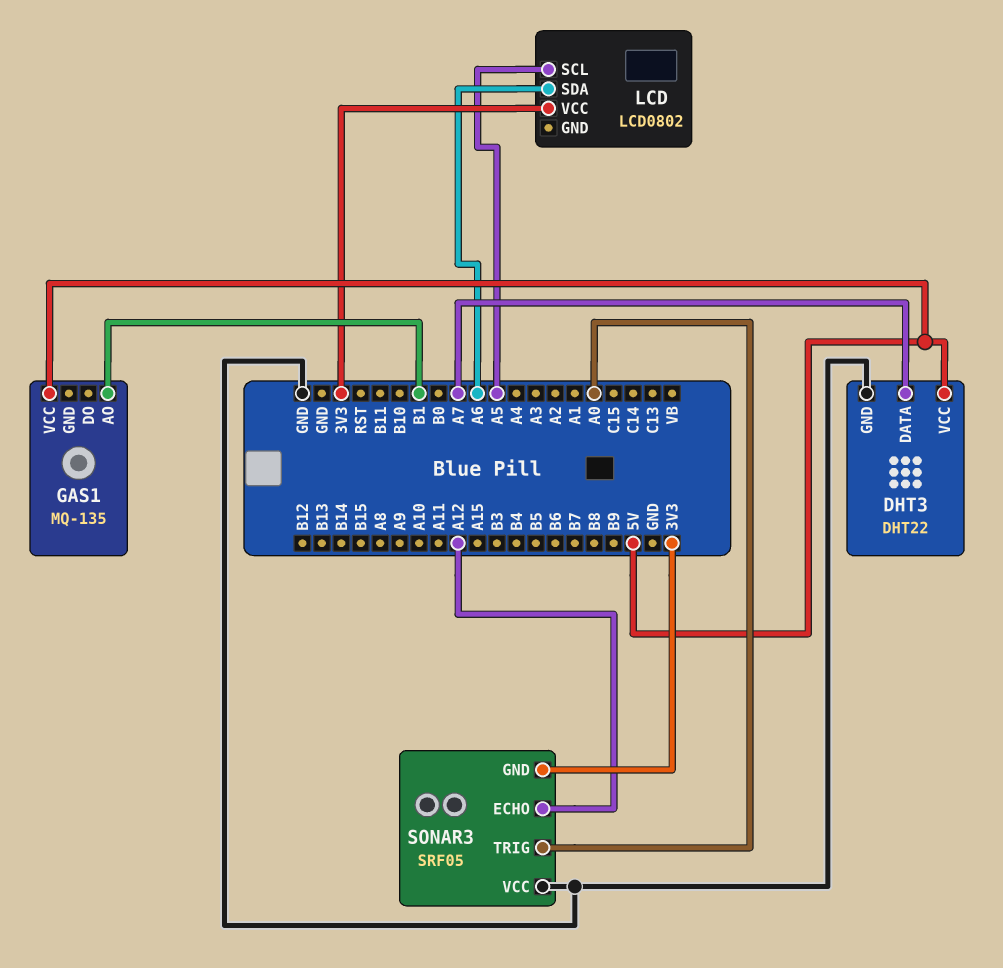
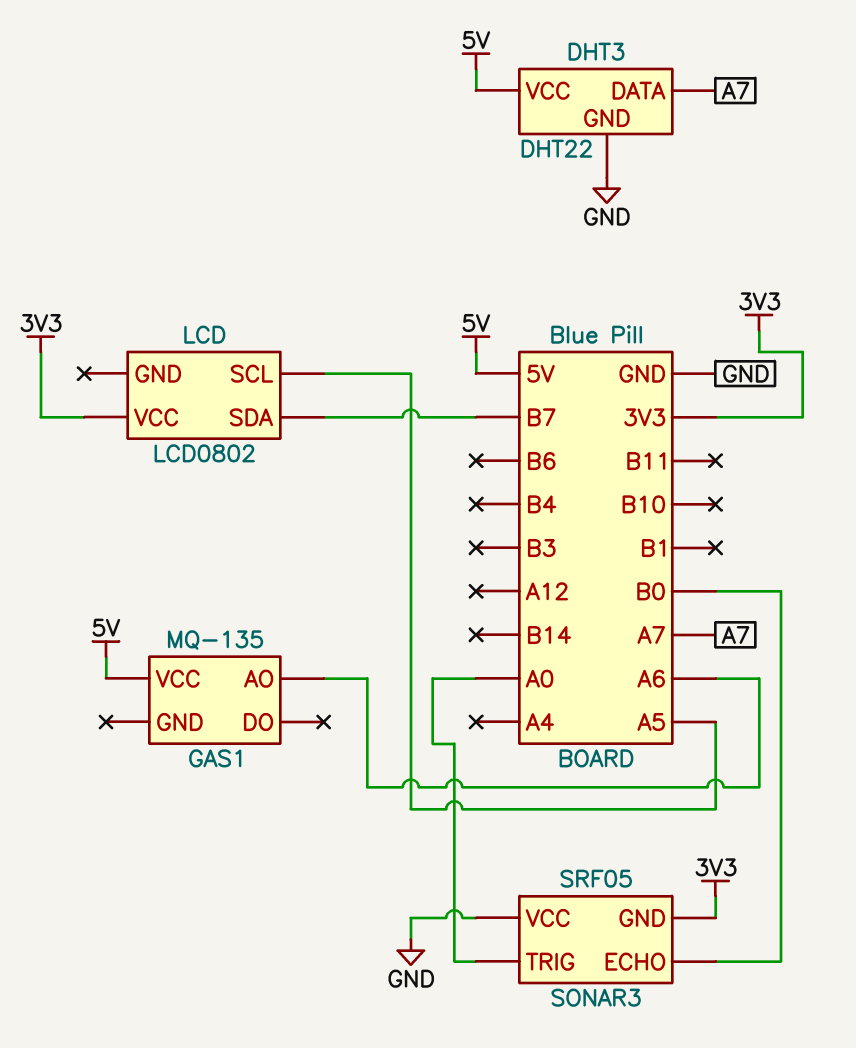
GAS1 pin AO: B1 -> A6
LCD pin SDA: A6 -> B7
SONAR3 pin ECHO: A12 -> B0

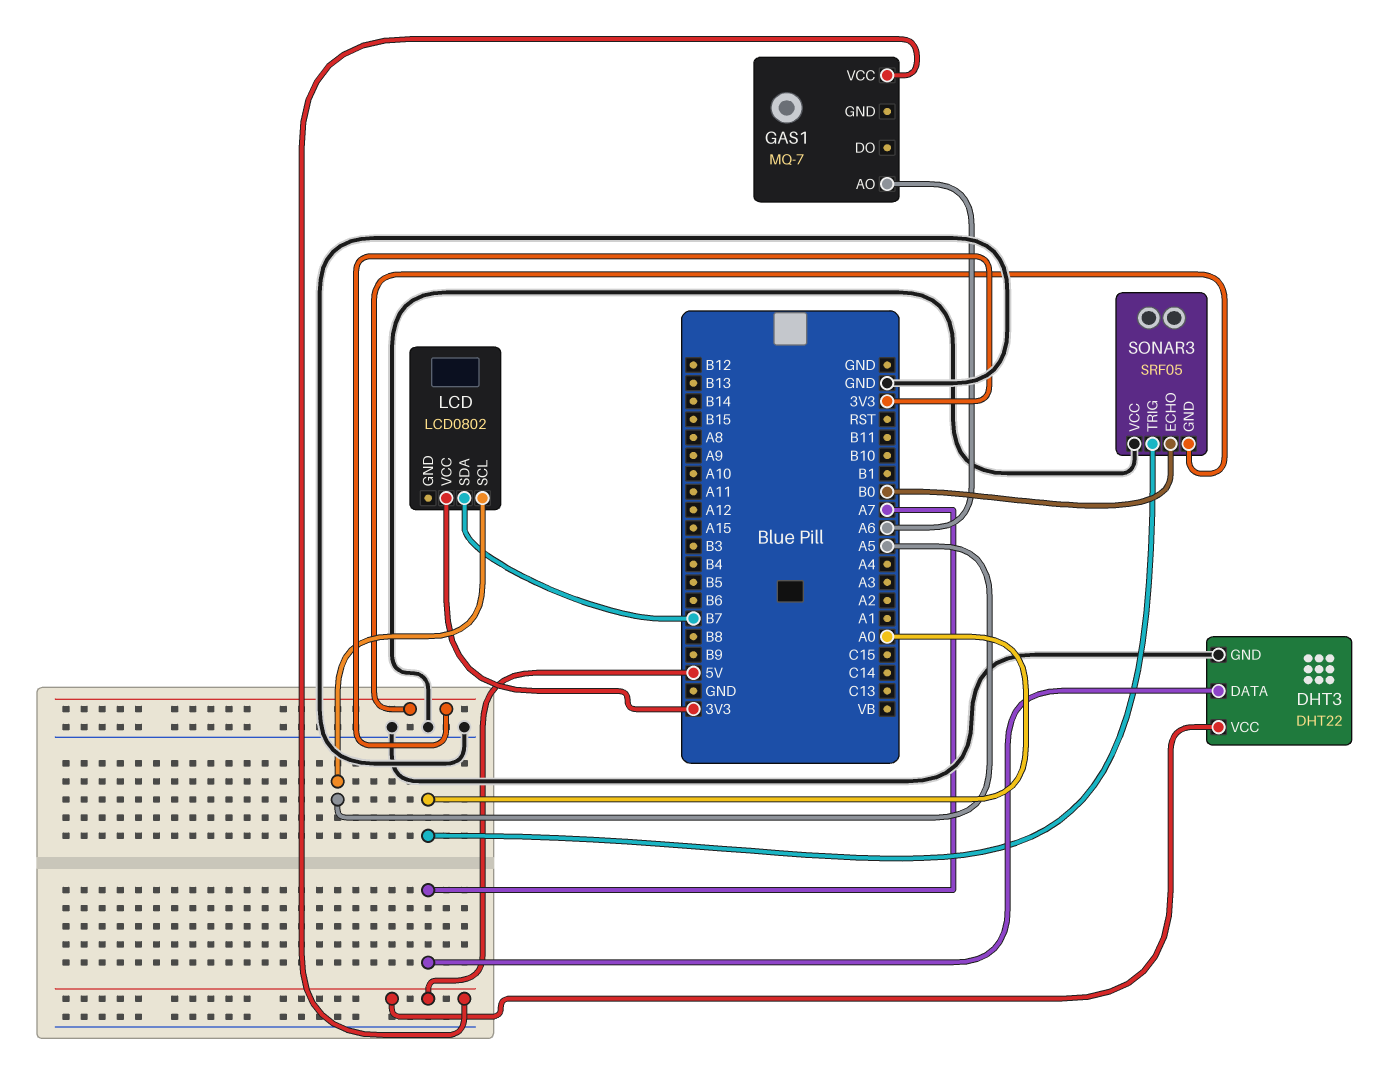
GAS1: MQ-135 -> MQ-7

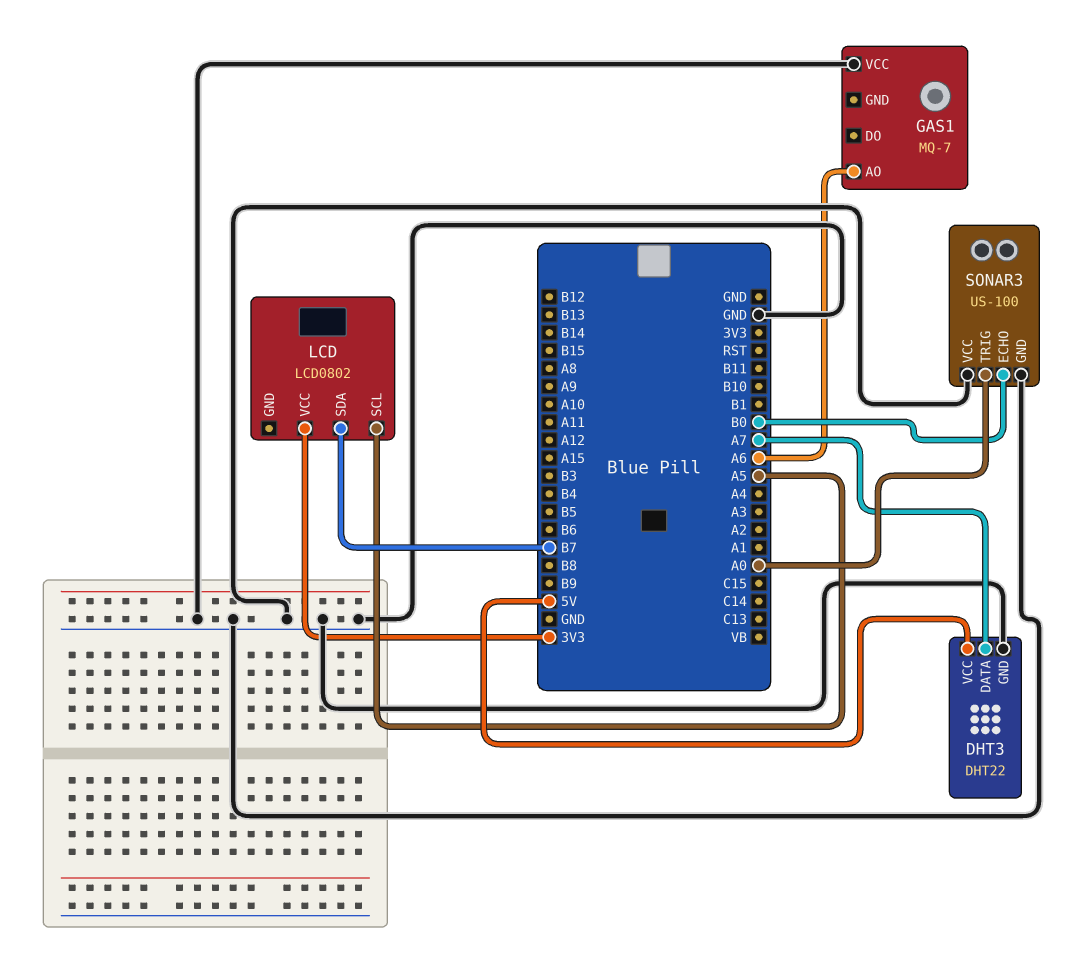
GAS1 pin VCC: 5V -> GND
SONAR3: SRF05 -> US-100
SONAR3 pin GND: 3V3 -> GND

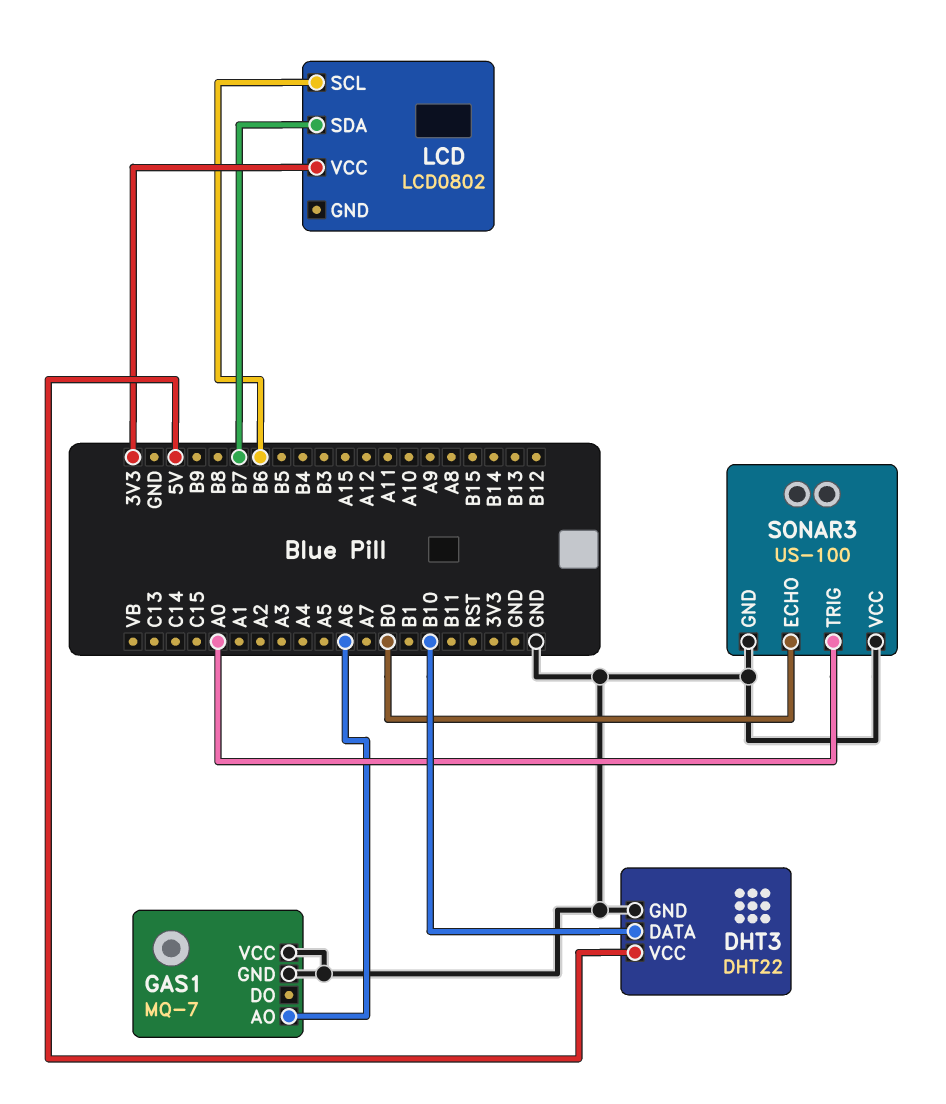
DHT3 pin DATA: A7 -> B10
GAS1 pin GND: none -> GND
LCD pin SCL: A5 -> B6

